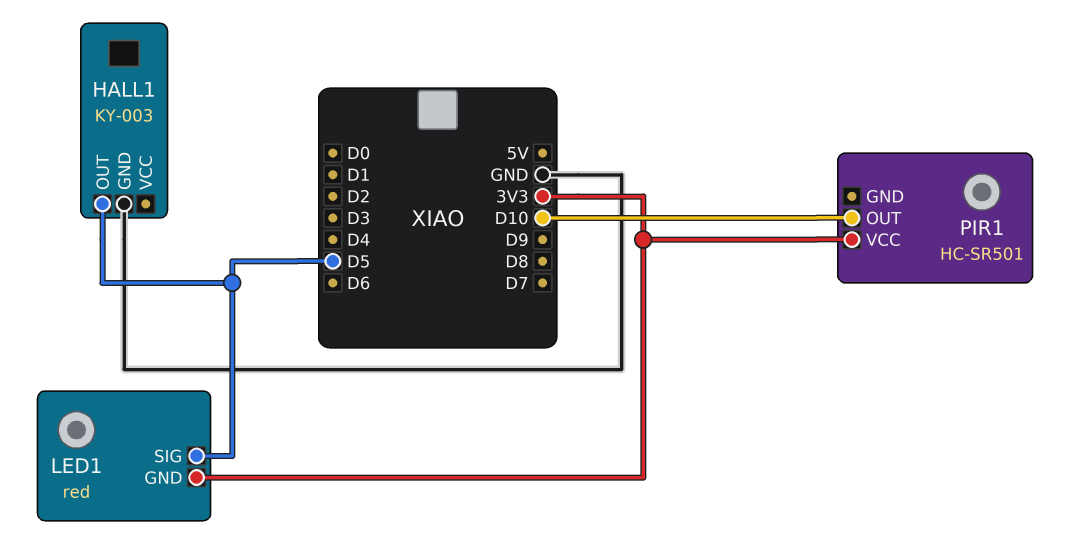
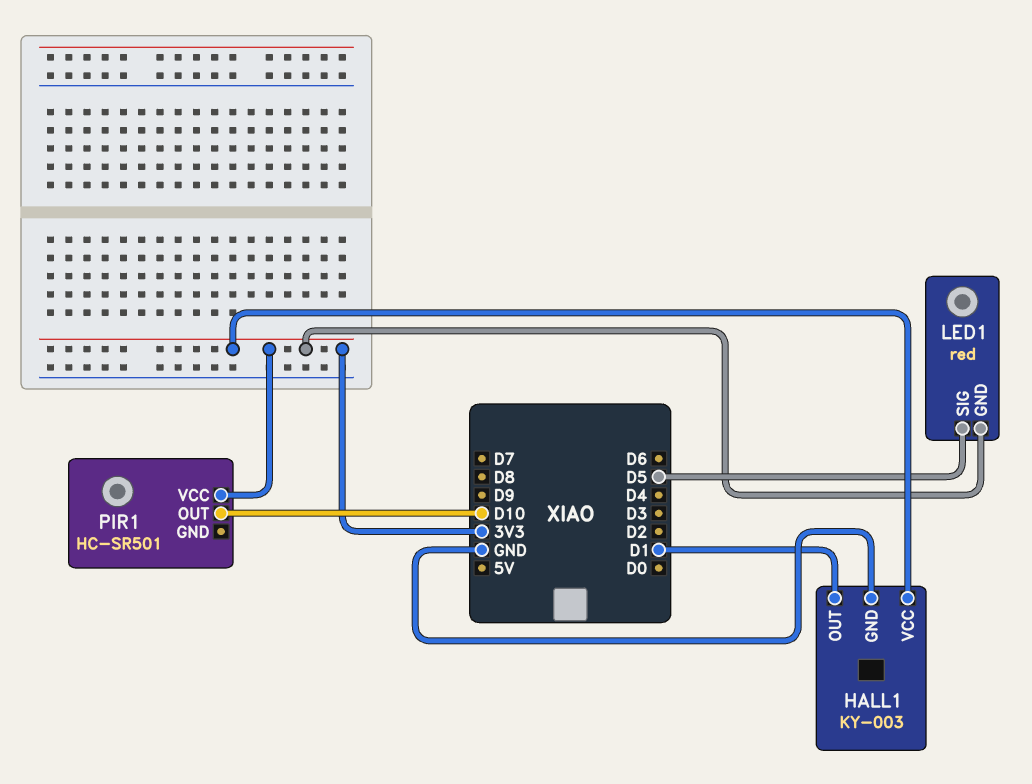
HALL1 pin OUT: D5 -> D1
HALL1 pin VCC: none -> 3V3

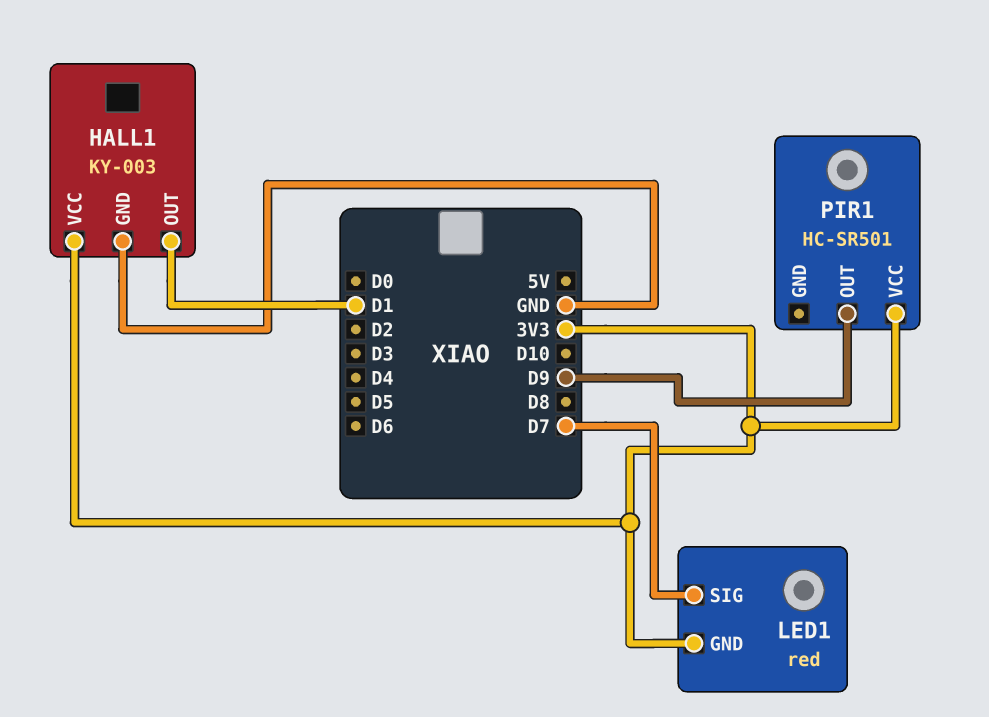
LED1 pin SIG: D5 -> D7
PIR1 pin OUT: D10 -> D9

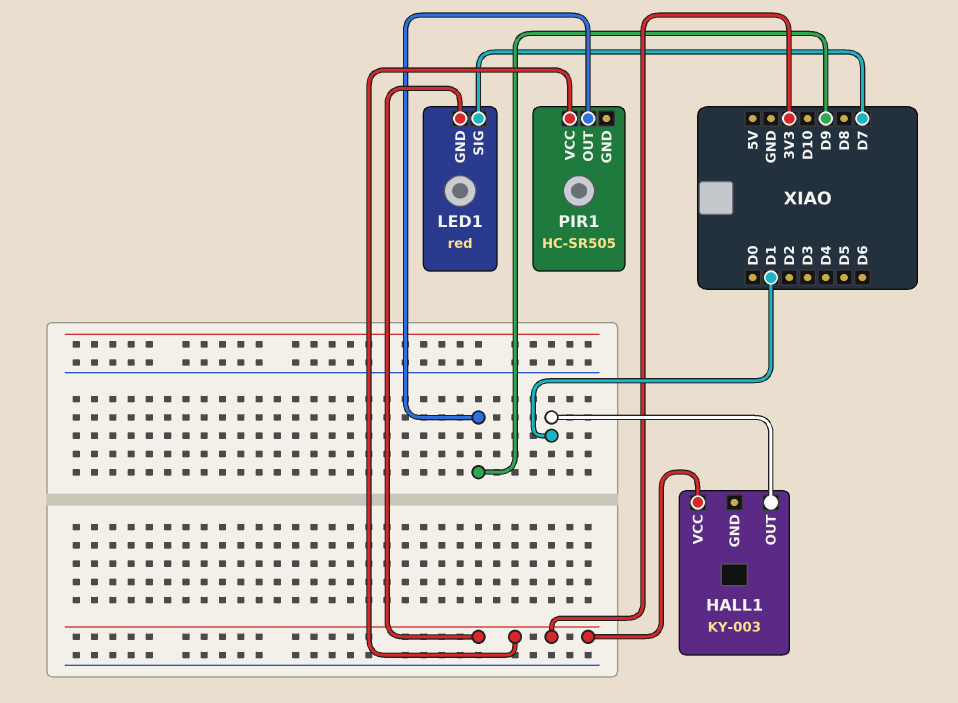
HALL1 pin GND: GND -> none
PIR1: HC-SR501 -> HC-SR505

